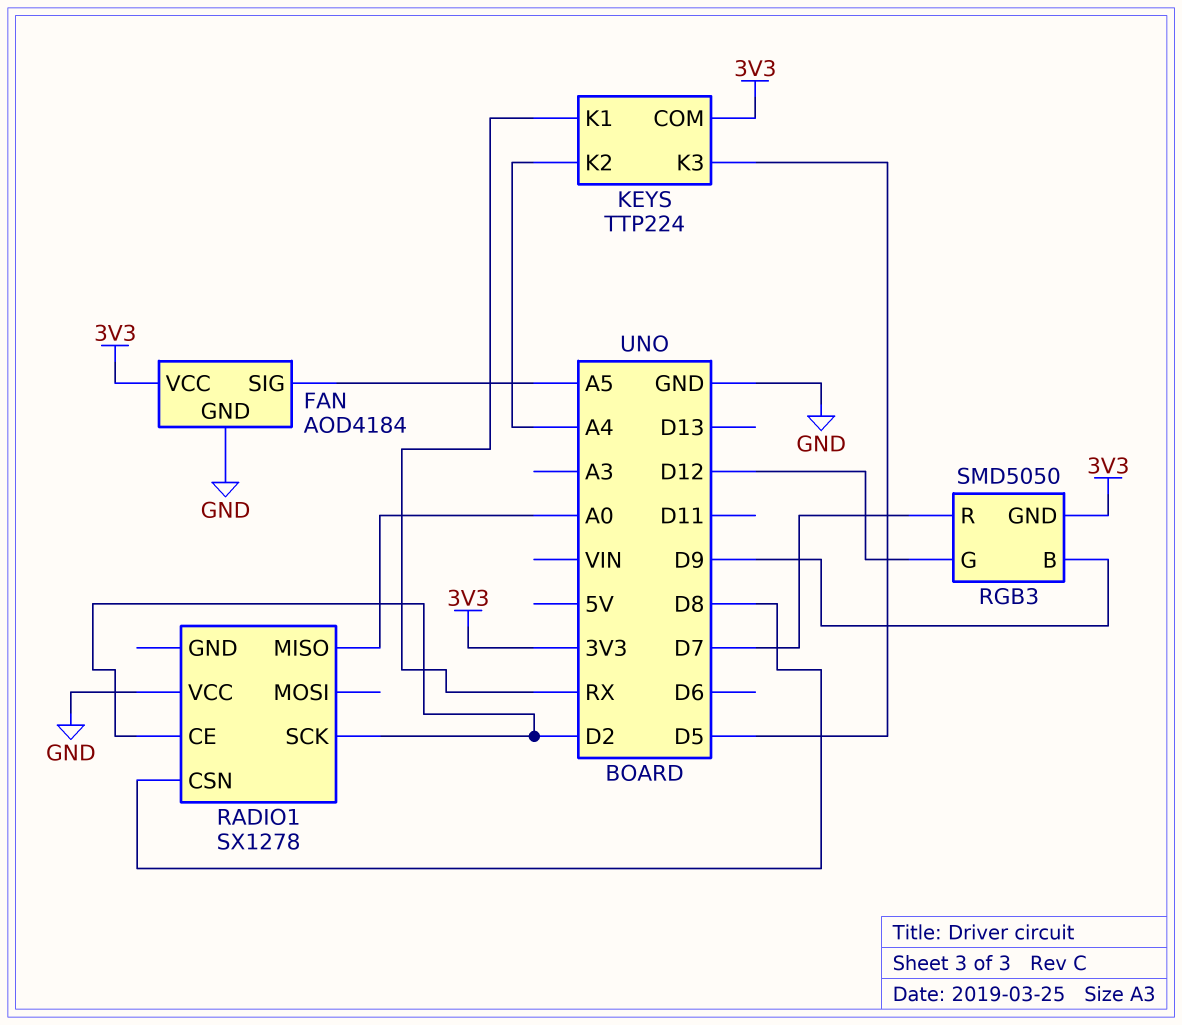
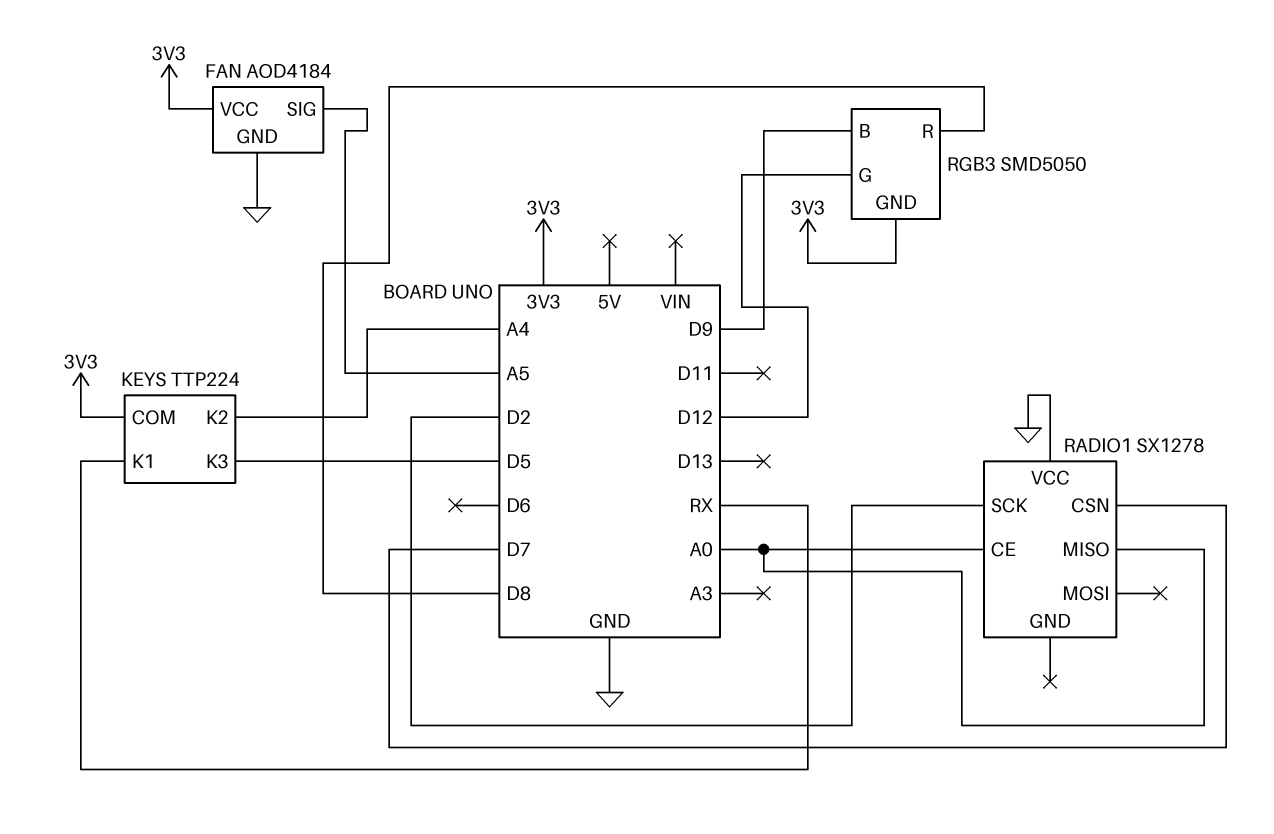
RADIO1 pin CE: D2 -> A0
RADIO1 pin CSN: D8 -> D7
RGB3 pin R: D7 -> D8

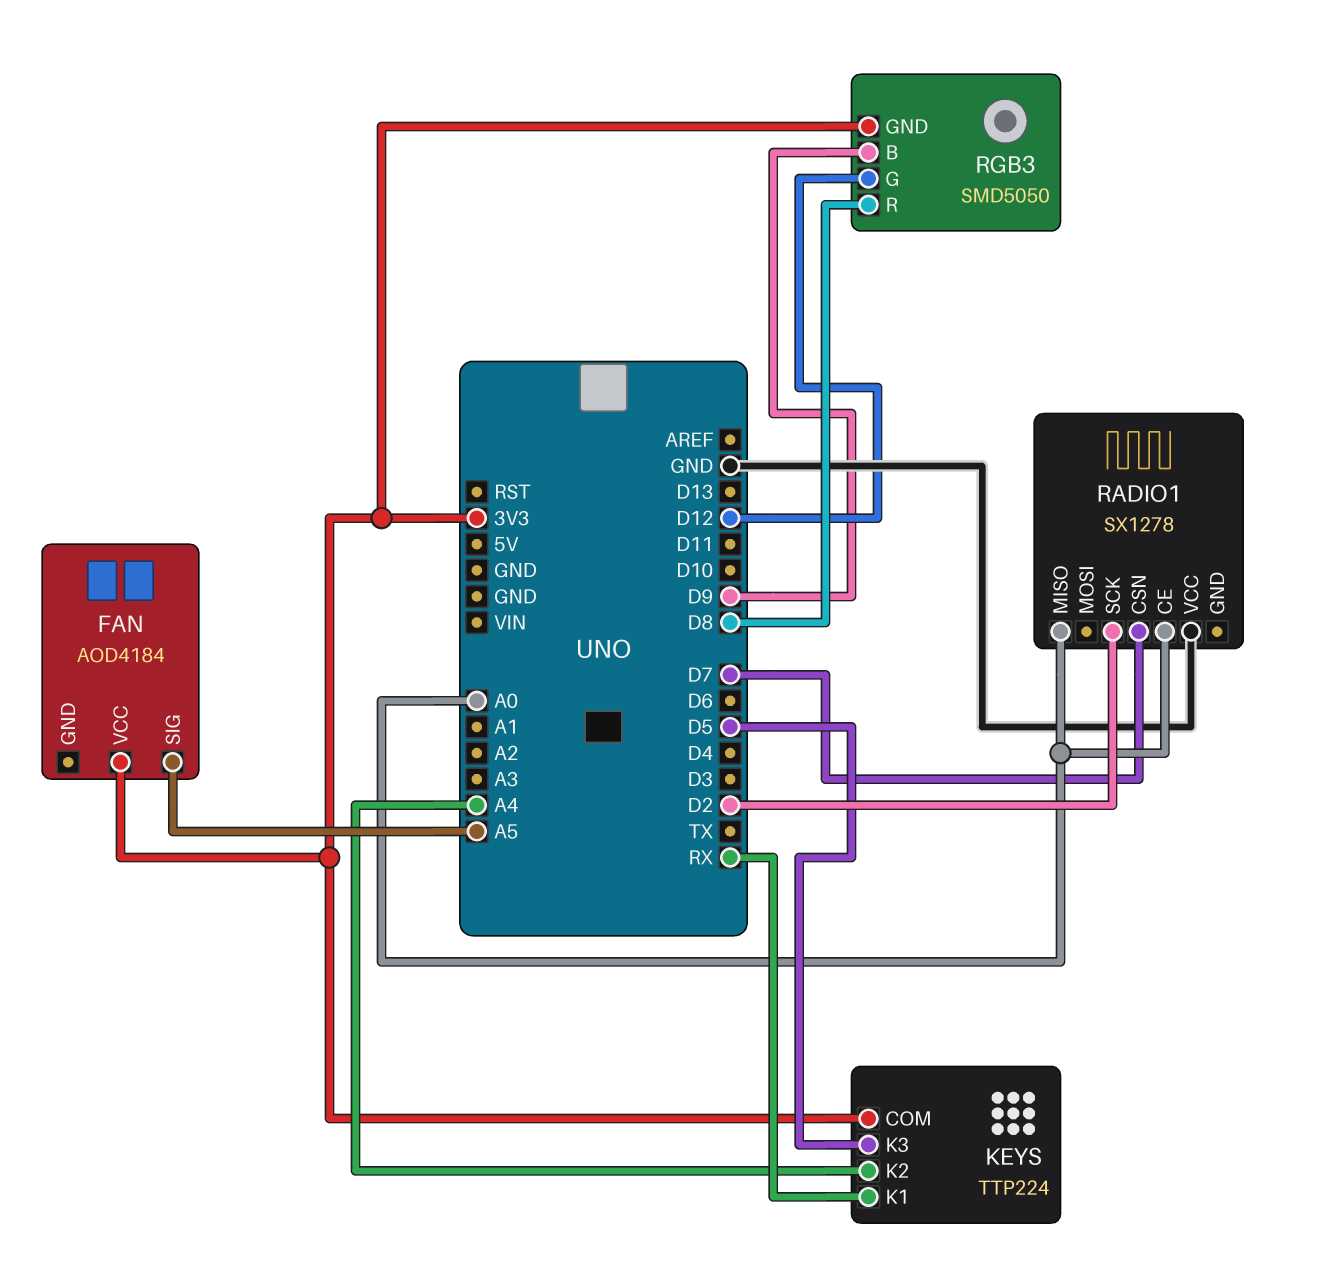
FAN pin GND: GND -> none

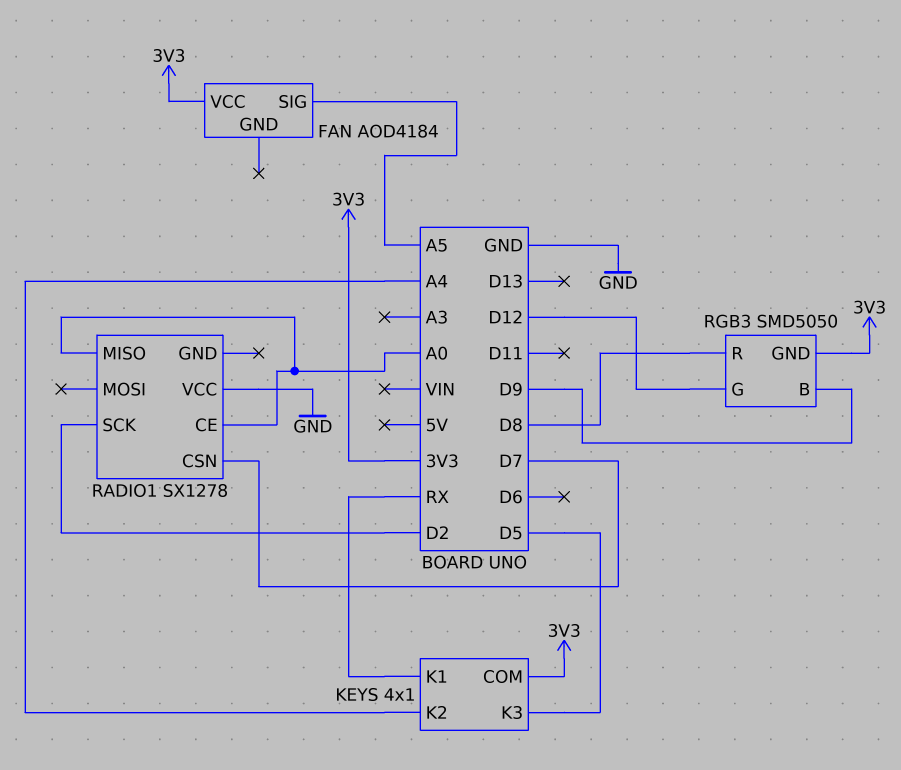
KEYS: TTP224 -> 4x1

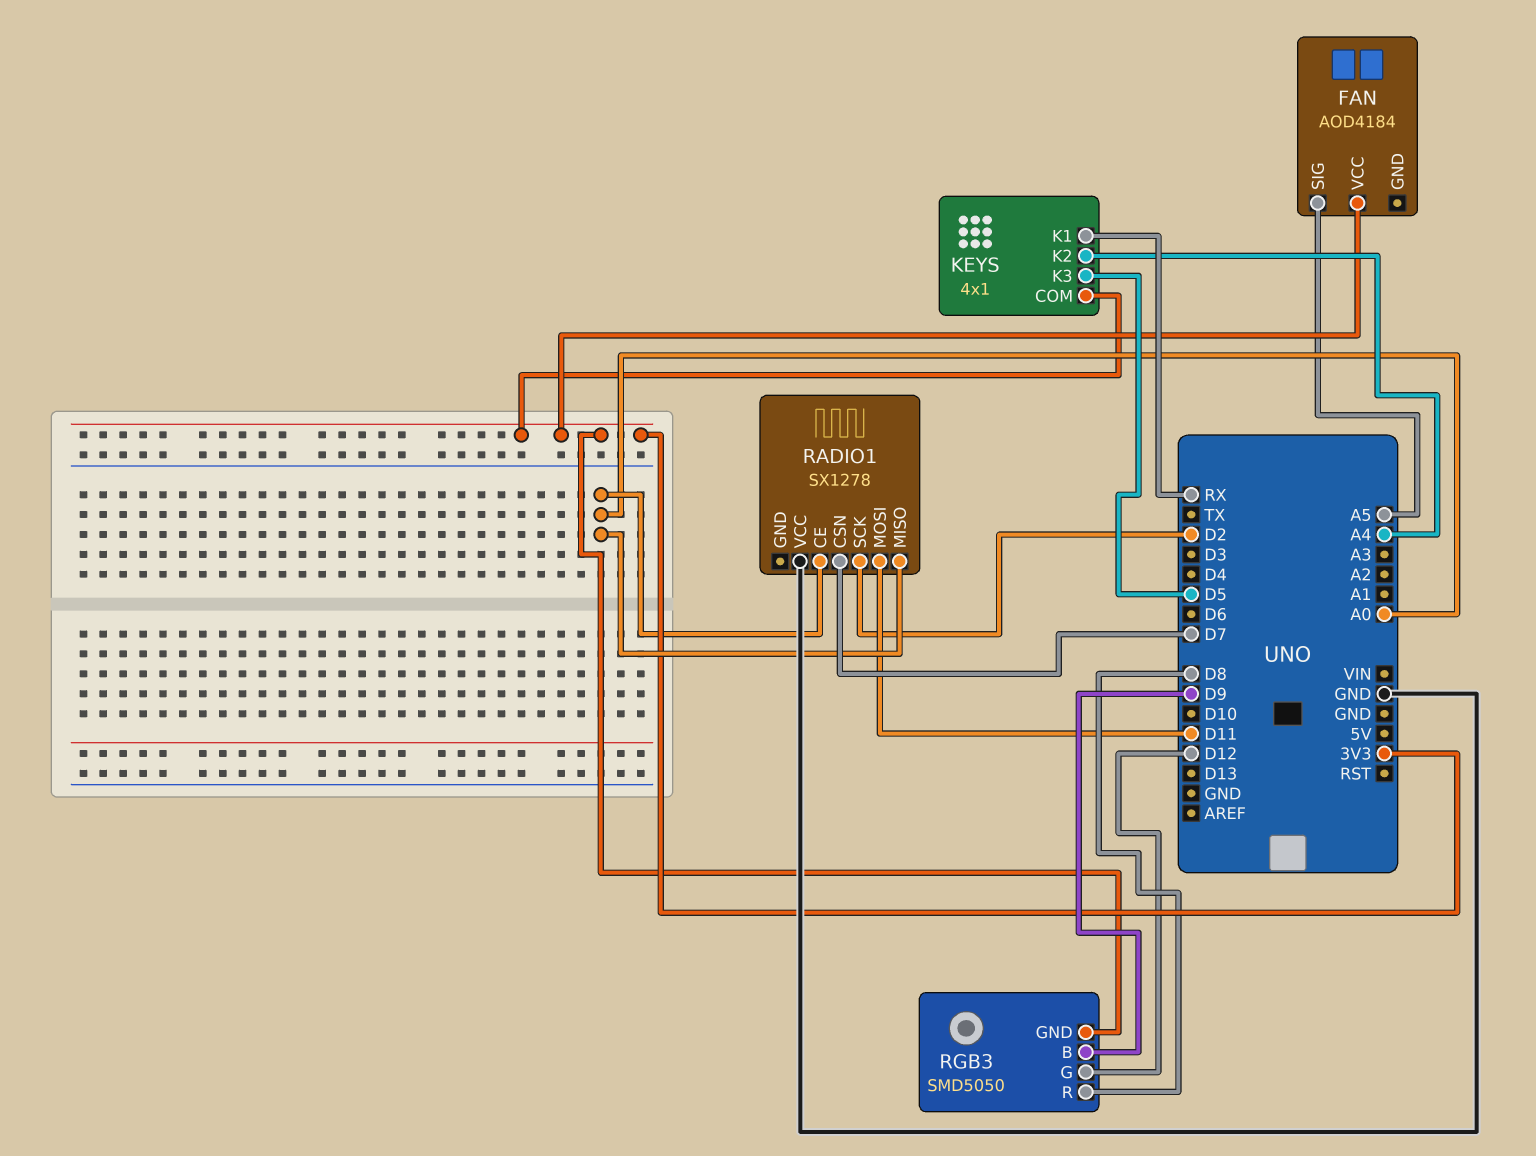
RADIO1 pin MOSI: none -> D11

